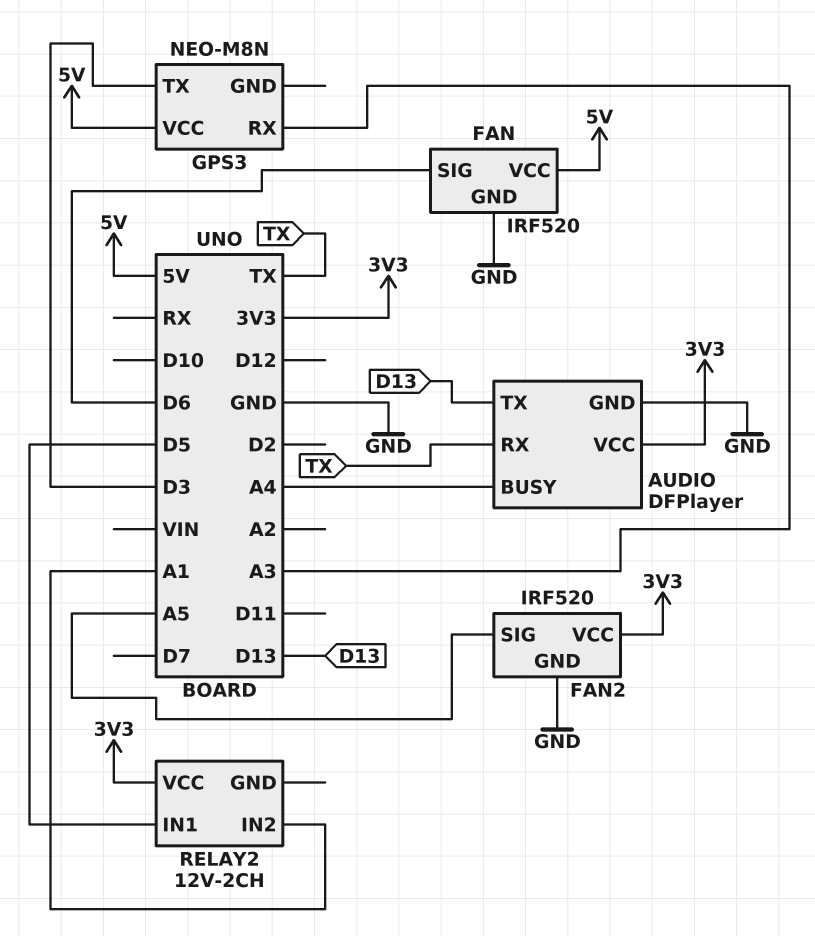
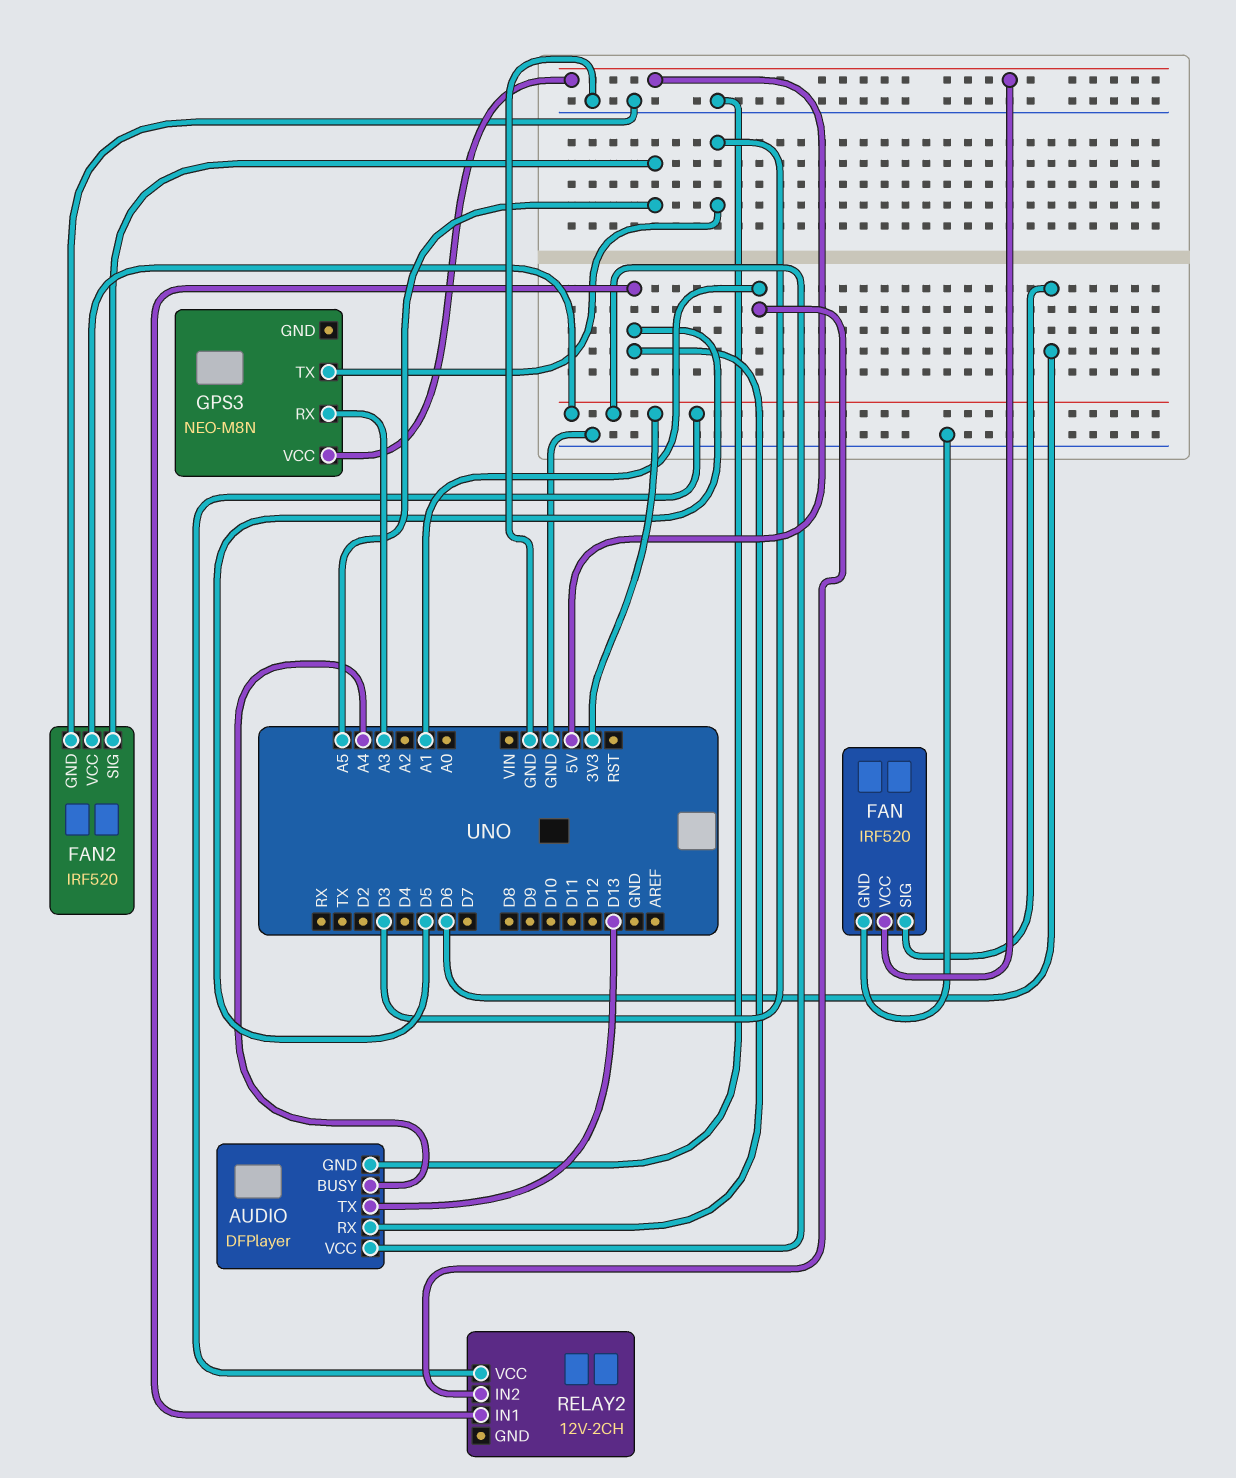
AUDIO pin RX: TX -> D5

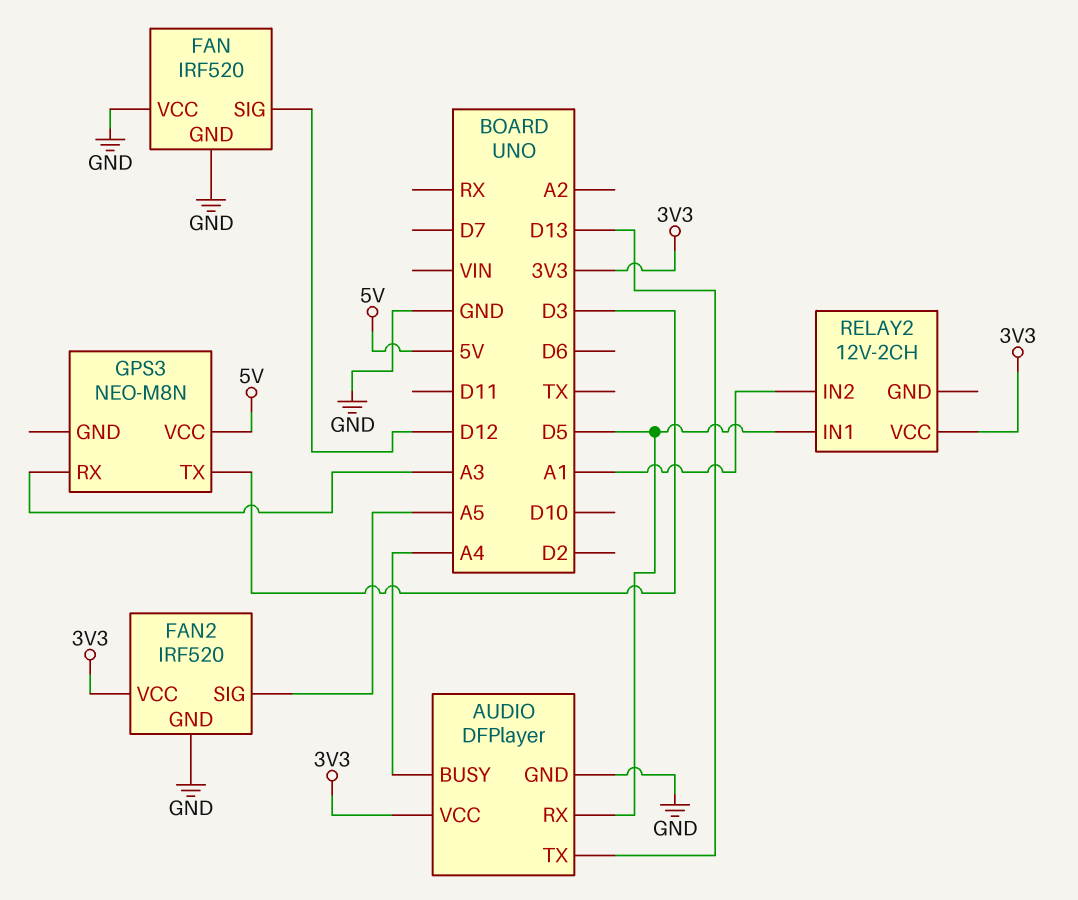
FAN pin SIG: D6 -> D12
FAN pin VCC: 5V -> GND

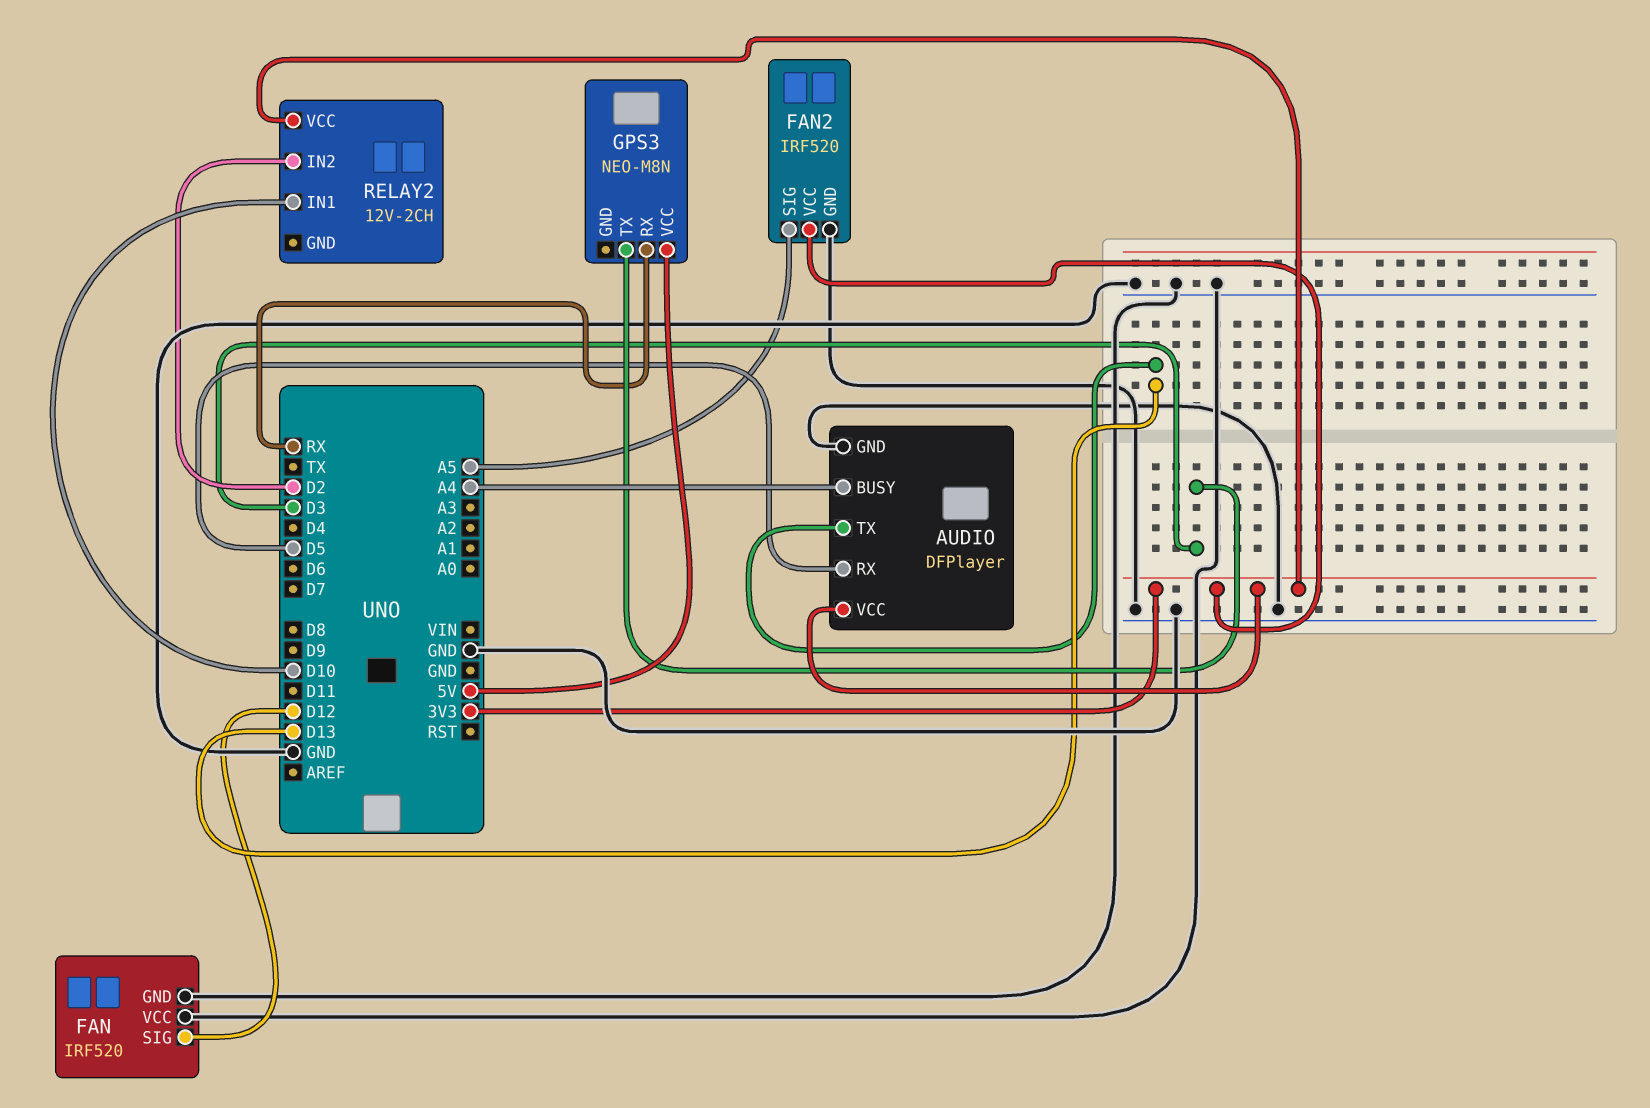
GPS3 pin RX: A3 -> RX
RELAY2 pin IN1: D5 -> D10
RELAY2 pin IN2: A1 -> D2

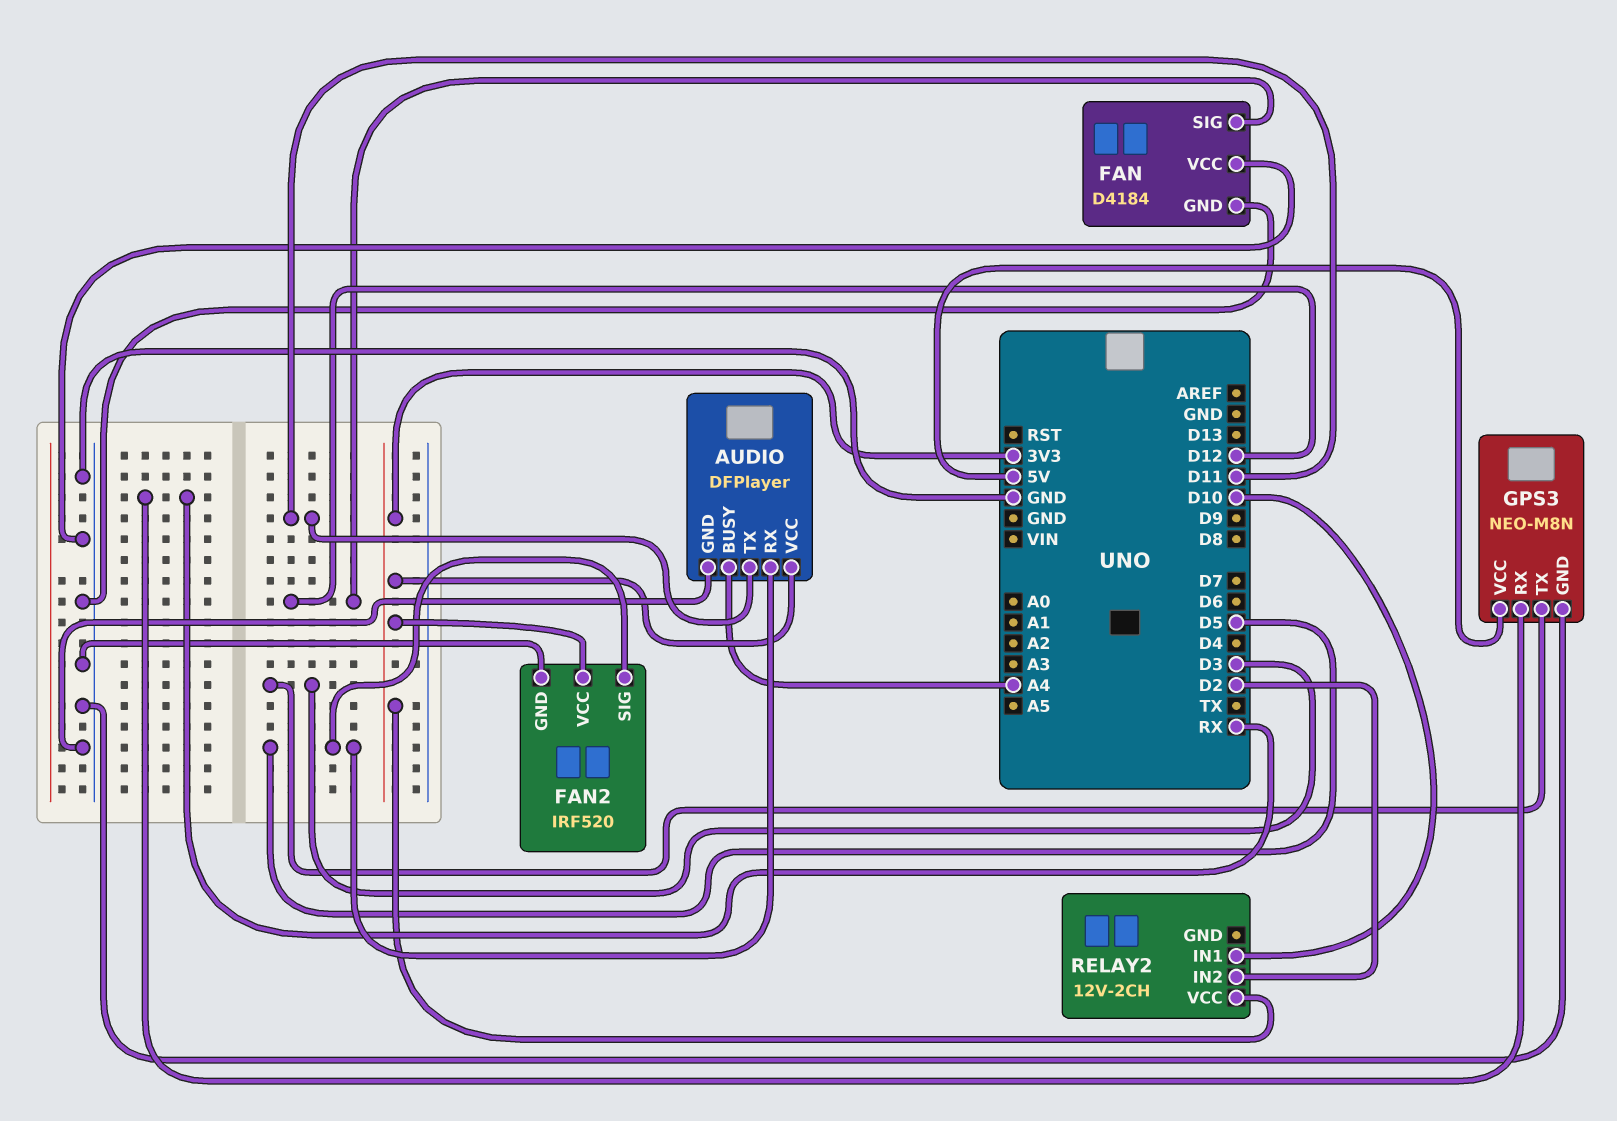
AUDIO pin TX: D13 -> D11
FAN: IRF520 -> D4184
FAN2 pin SIG: A5 -> D5
GPS3 pin GND: none -> GND

